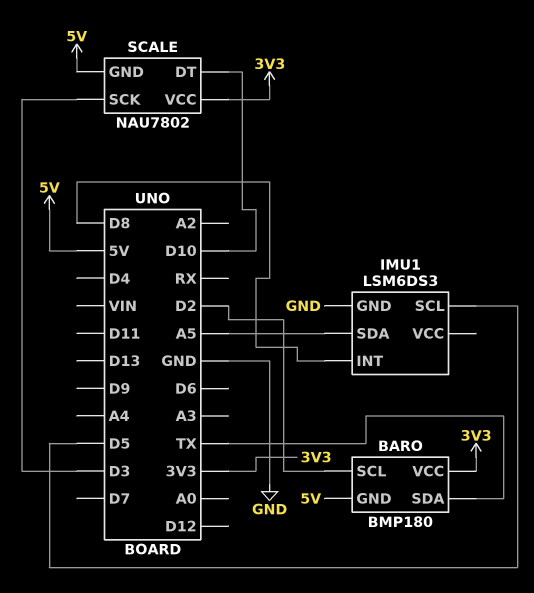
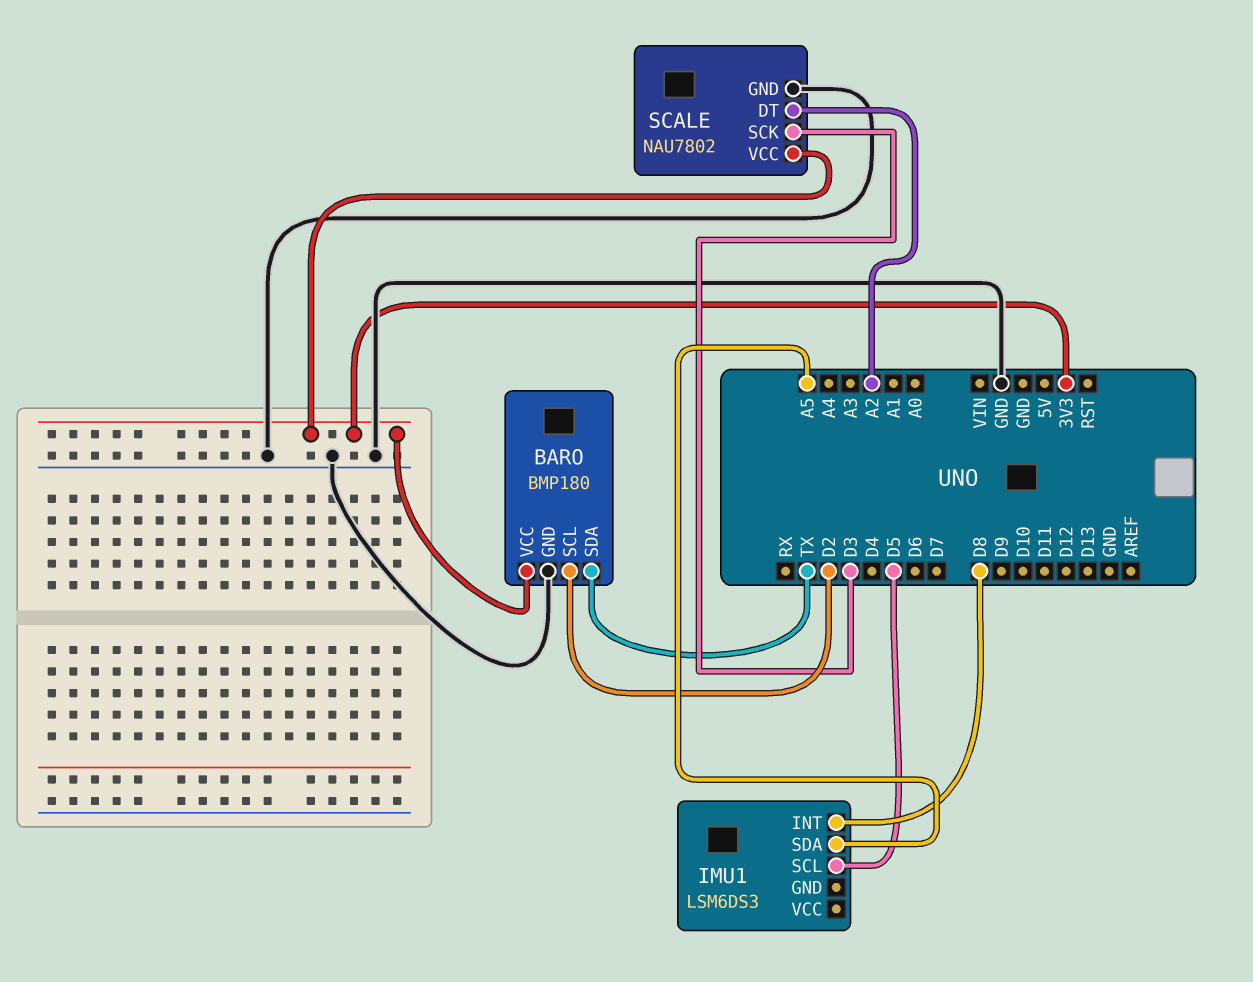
BARO pin GND: 5V -> GND
IMU1 pin GND: GND -> none
SCALE pin DT: D10 -> A2
SCALE pin GND: 5V -> GND

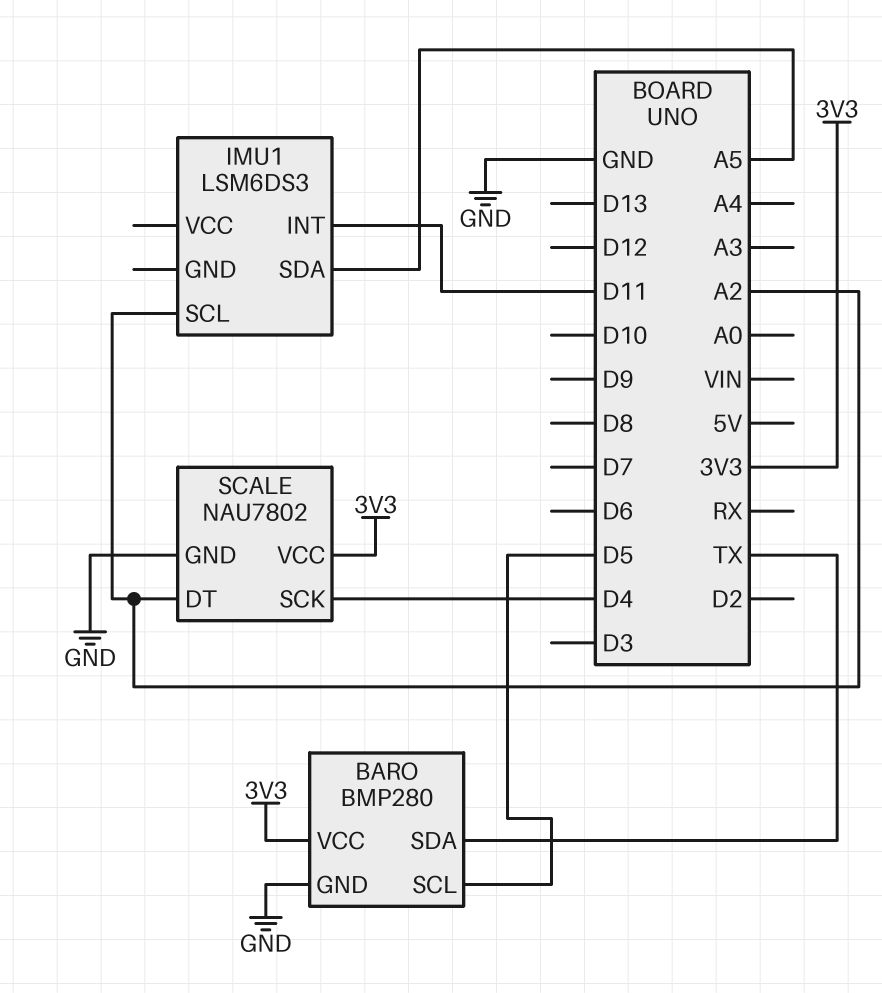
BARO: BMP180 -> BMP280
BARO pin SCL: D2 -> D5
IMU1 pin INT: D8 -> D11
IMU1 pin SCL: D5 -> A2
SCALE pin SCK: D3 -> D4

